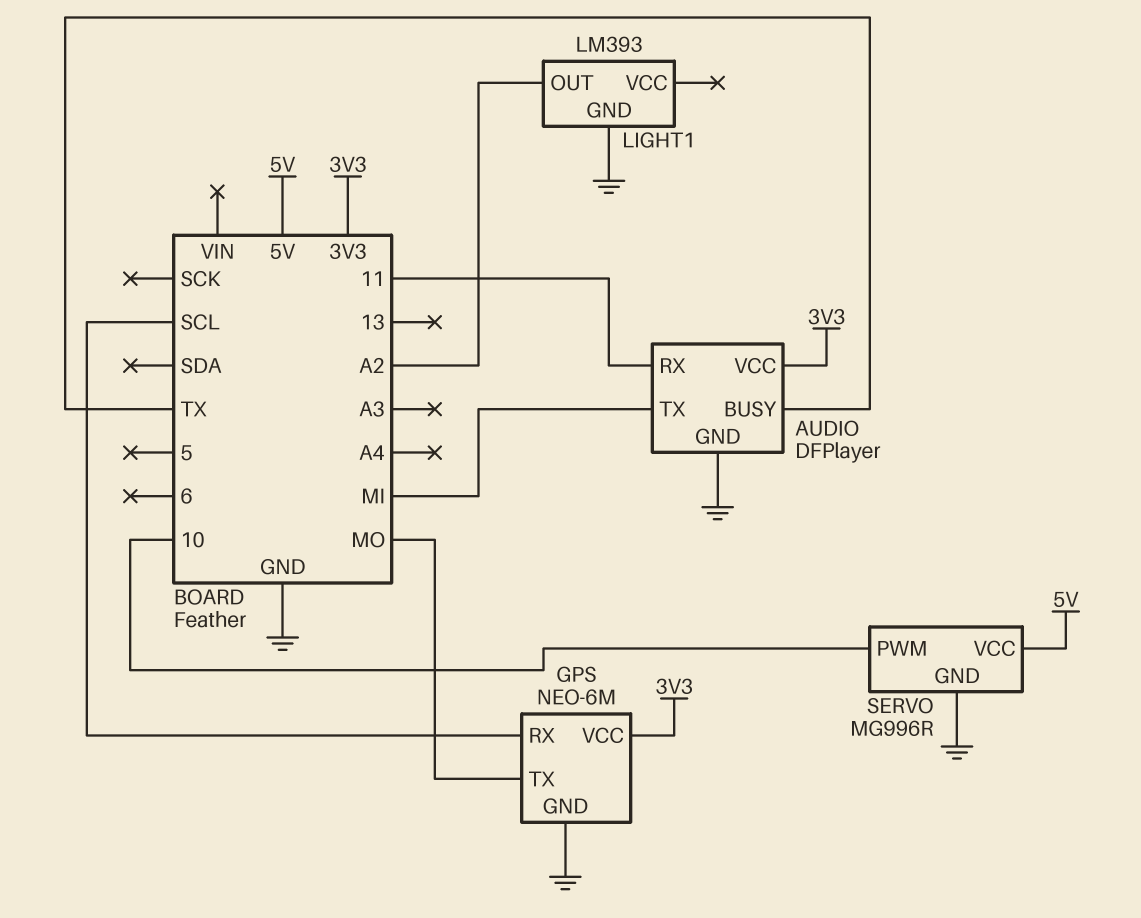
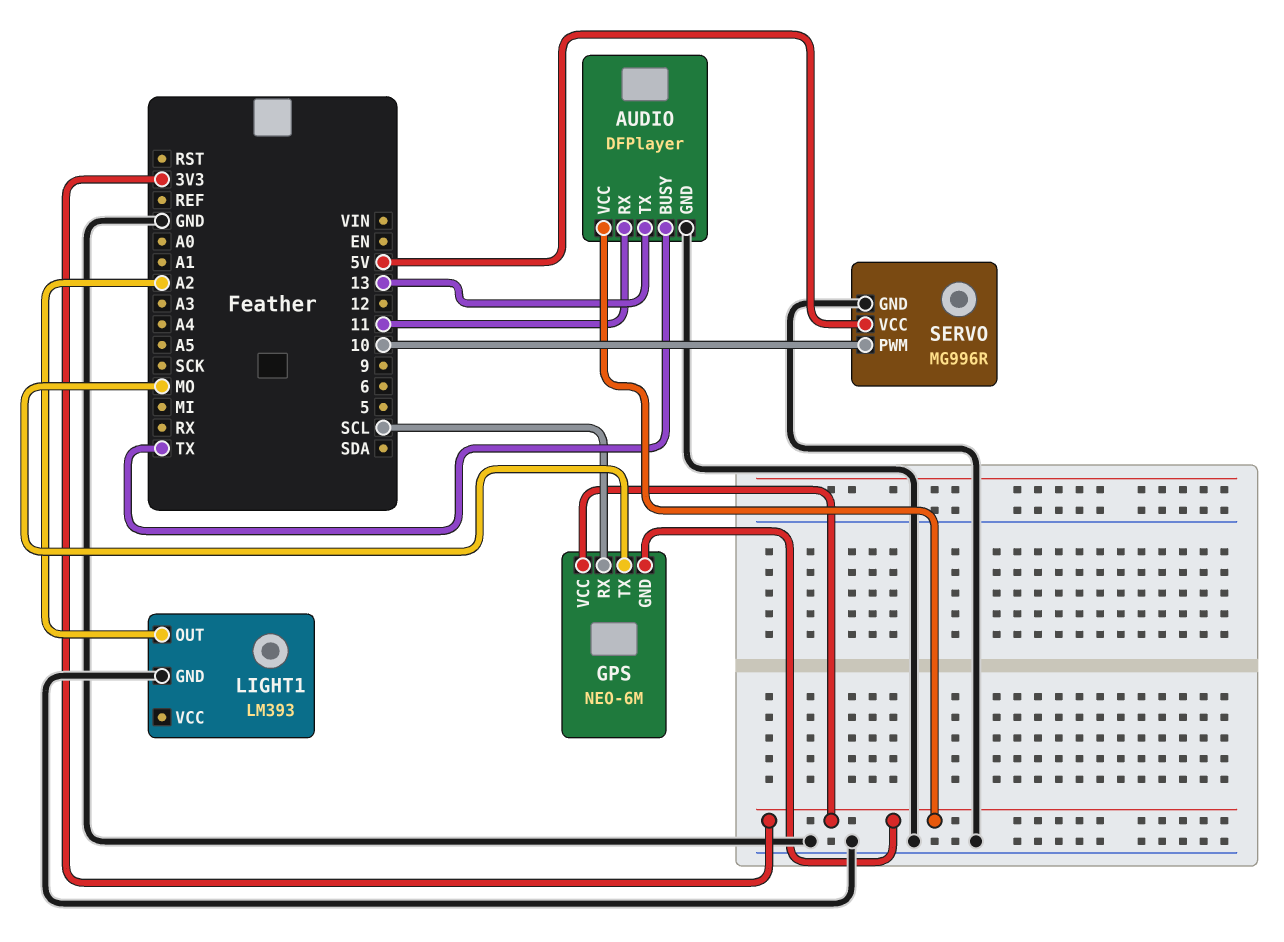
AUDIO pin TX: MI -> 13
GPS pin GND: GND -> 3V3

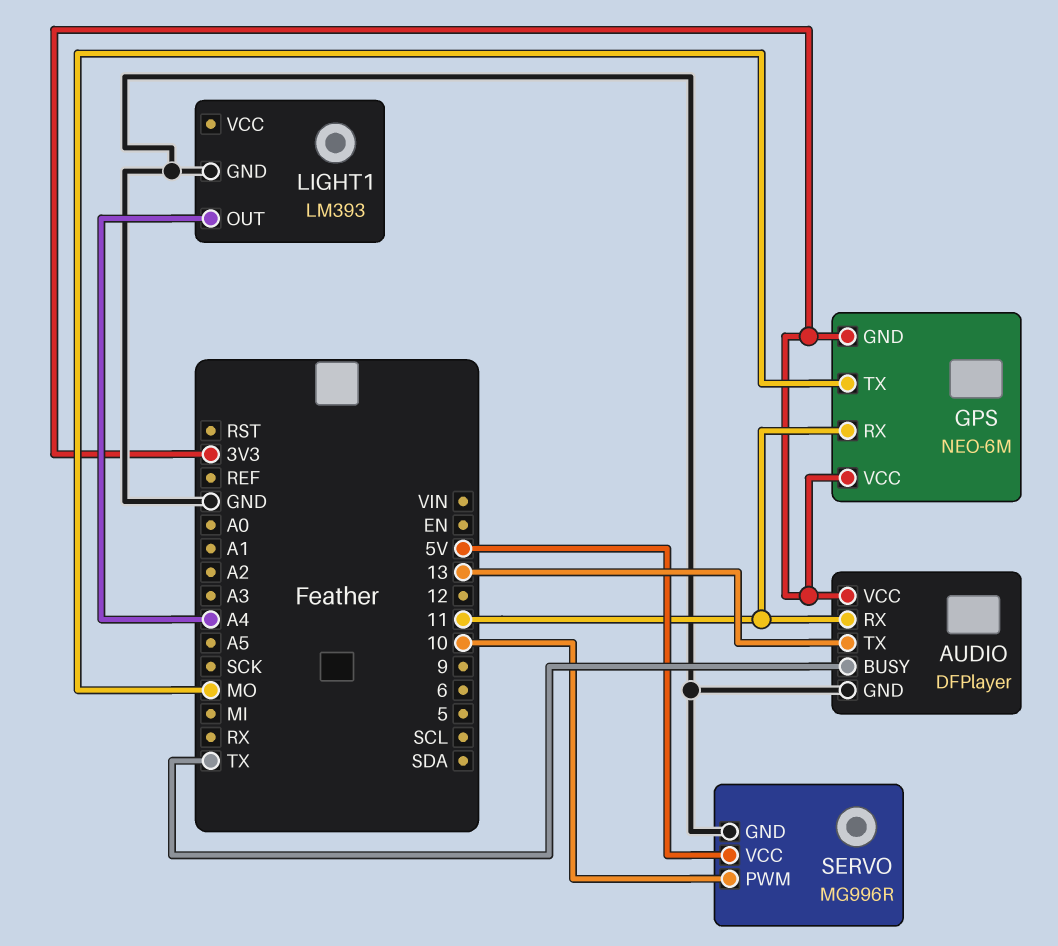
GPS pin RX: SCL -> 11
LIGHT1 pin OUT: A2 -> A4

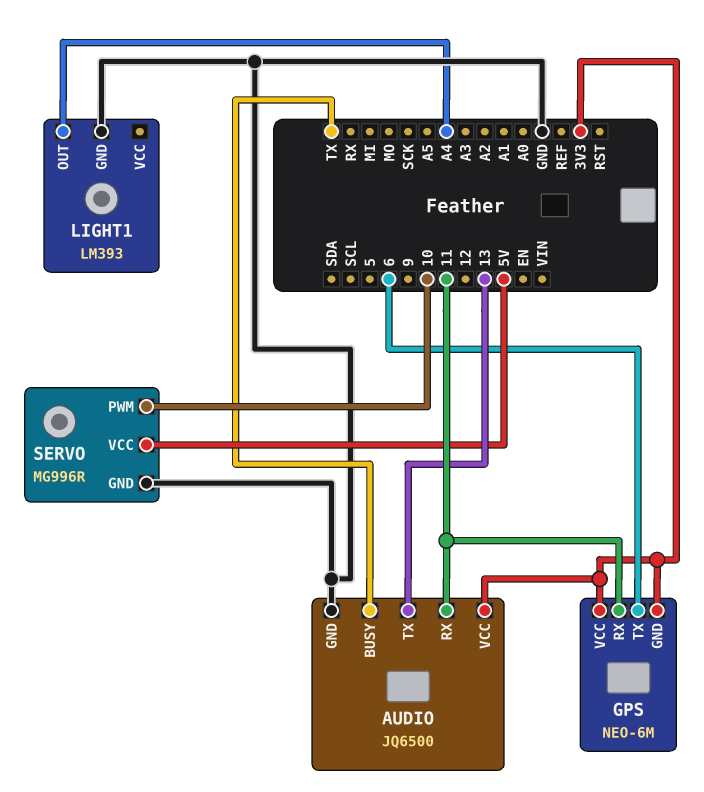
AUDIO: DFPlayer -> JQ6500
GPS pin TX: MO -> 6

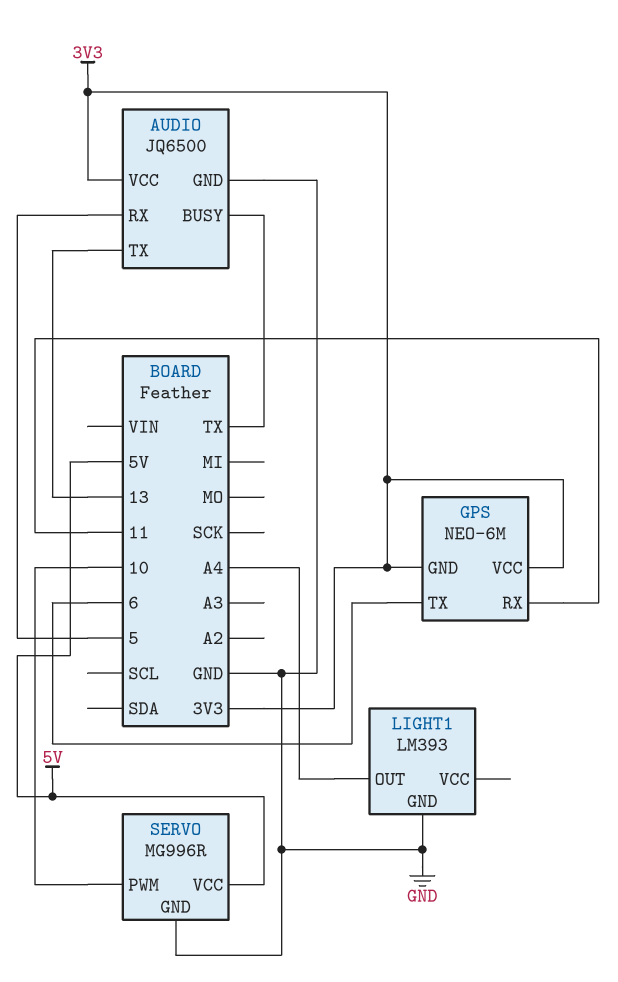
AUDIO pin RX: 11 -> 5

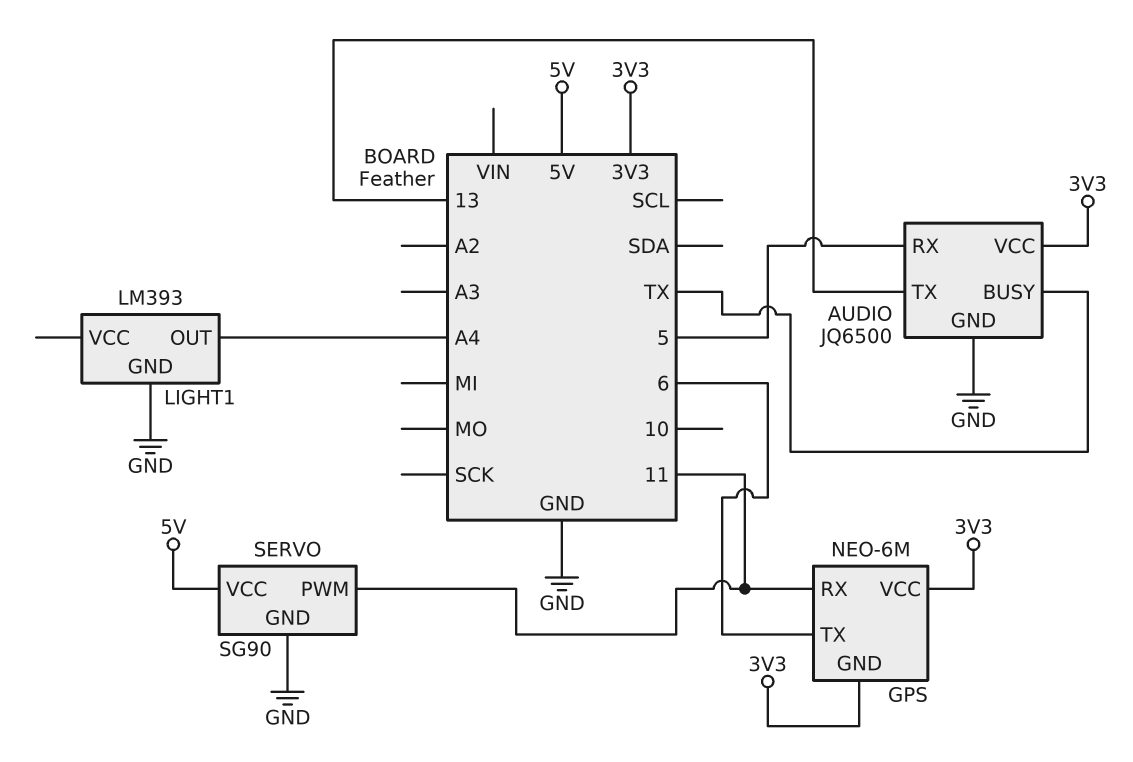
SERVO: MG996R -> SG90
SERVO pin PWM: 10 -> 11

